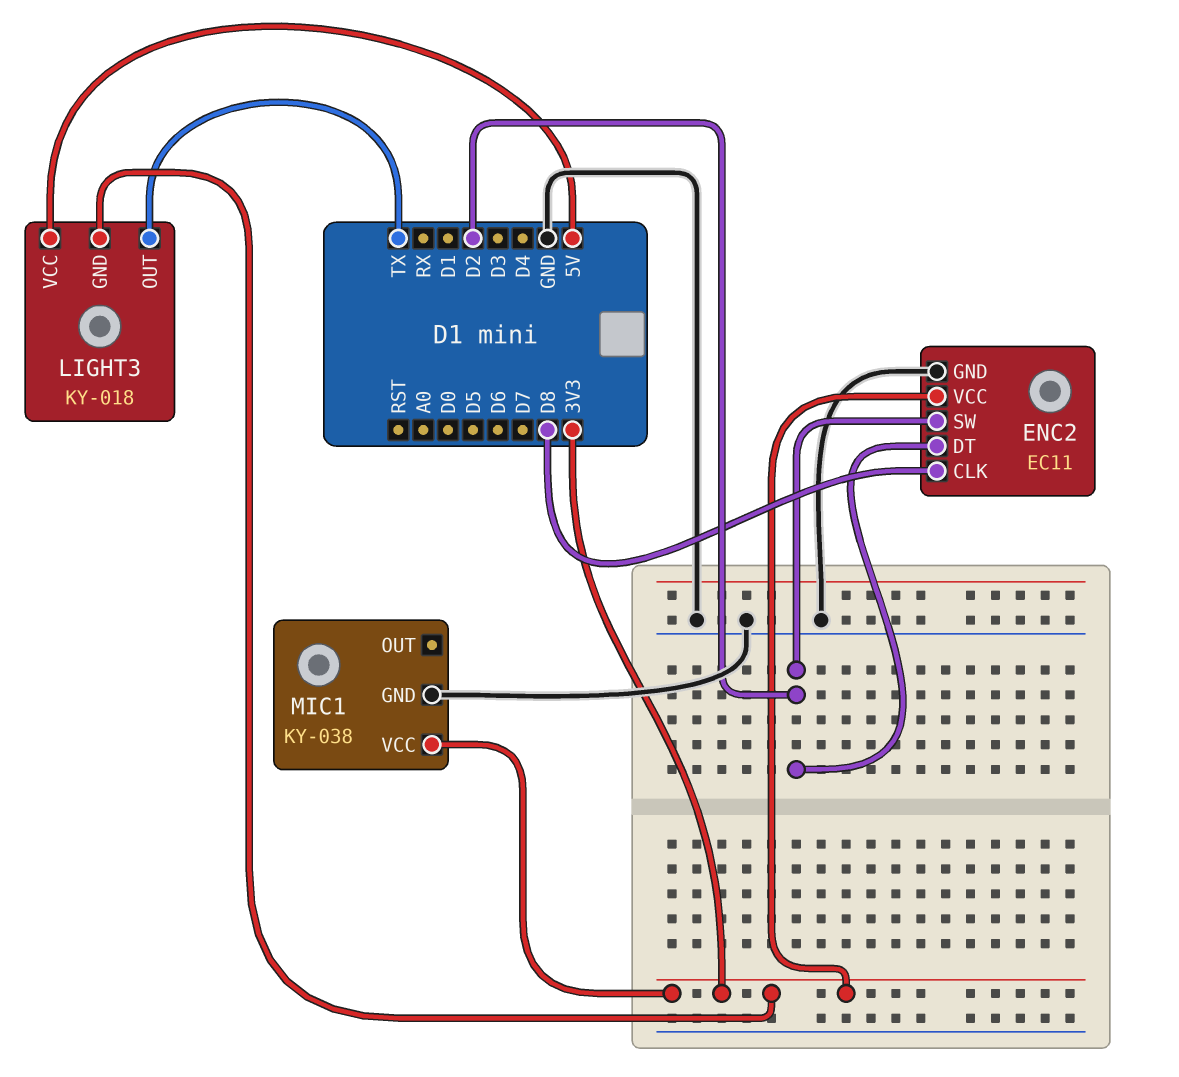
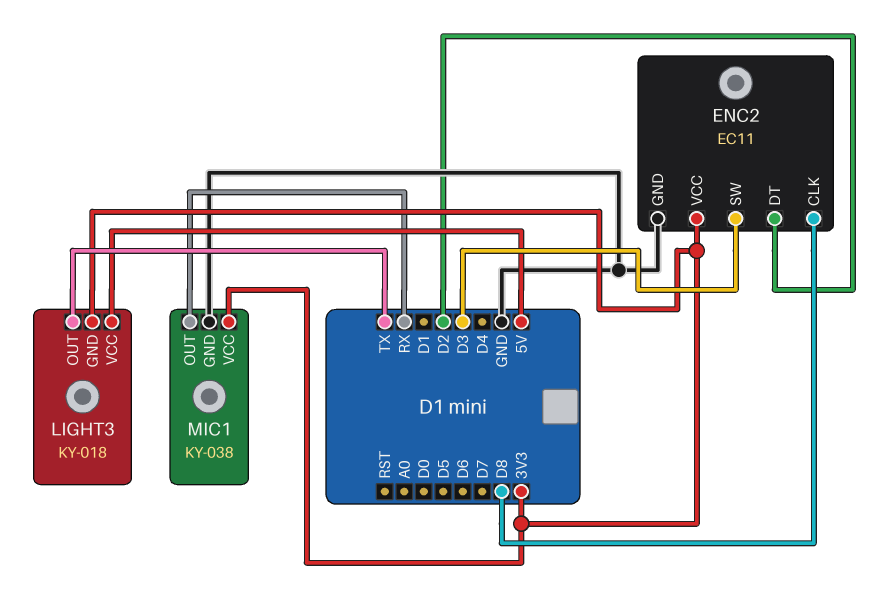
ENC2 pin SW: D2 -> D3
MIC1 pin OUT: none -> RX

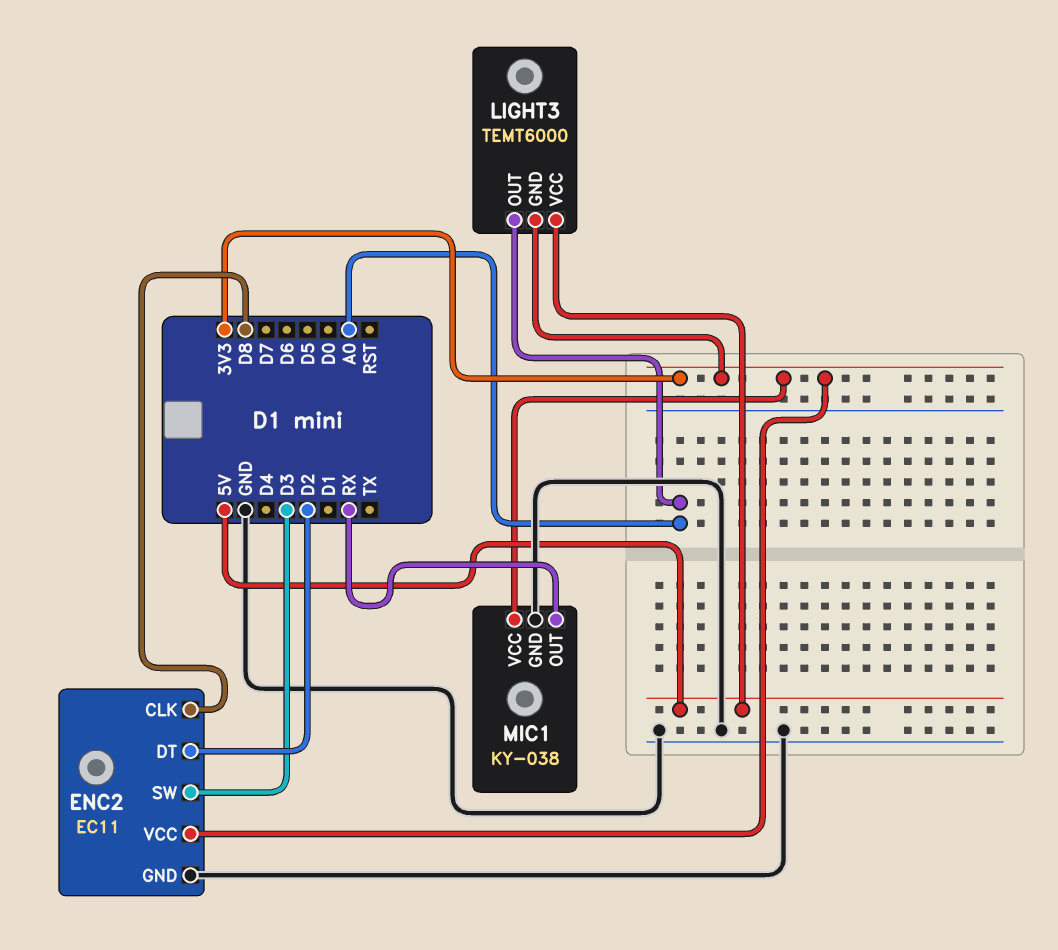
LIGHT3: KY-018 -> TEMT6000
LIGHT3 pin OUT: TX -> A0

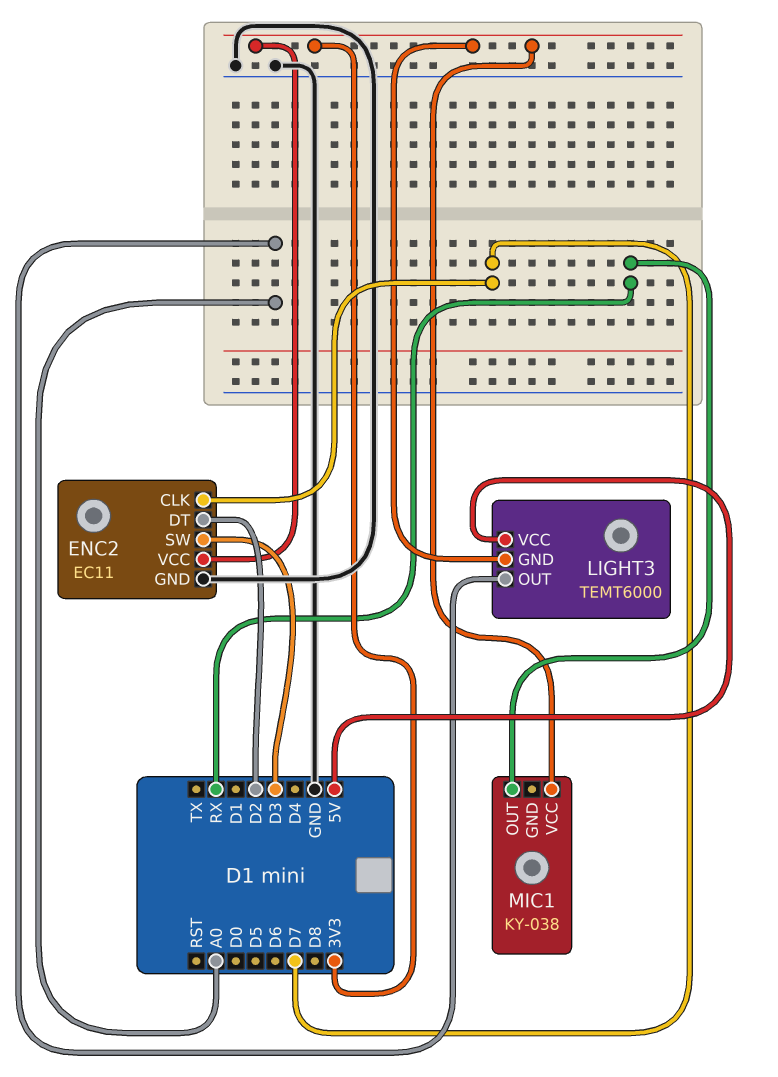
ENC2 pin CLK: D8 -> D7
MIC1 pin GND: GND -> none

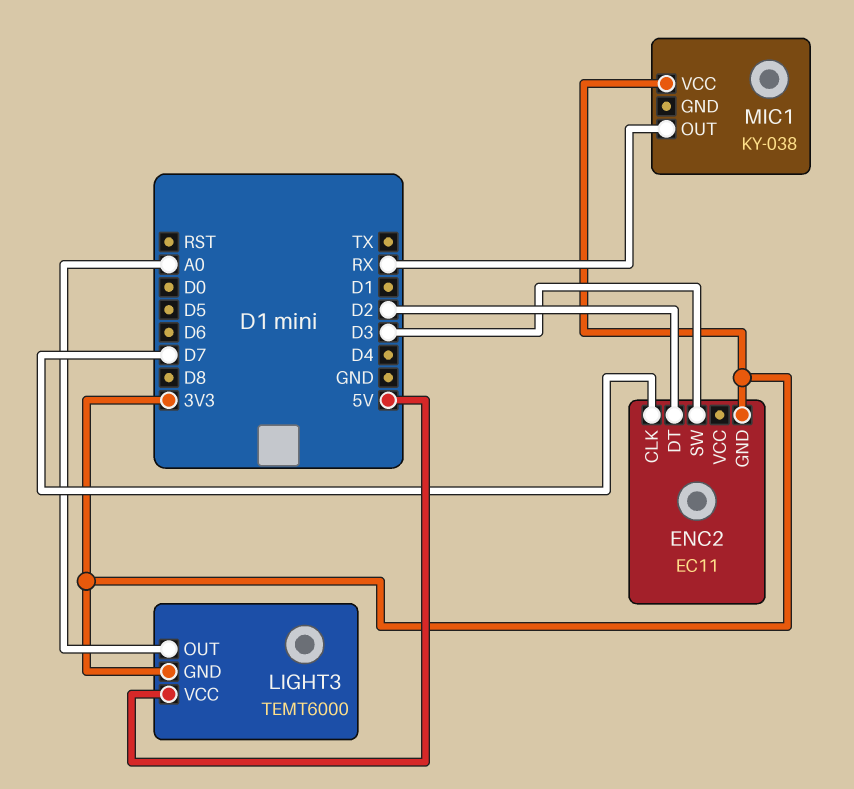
ENC2 pin GND: GND -> 3V3
ENC2 pin VCC: 3V3 -> none

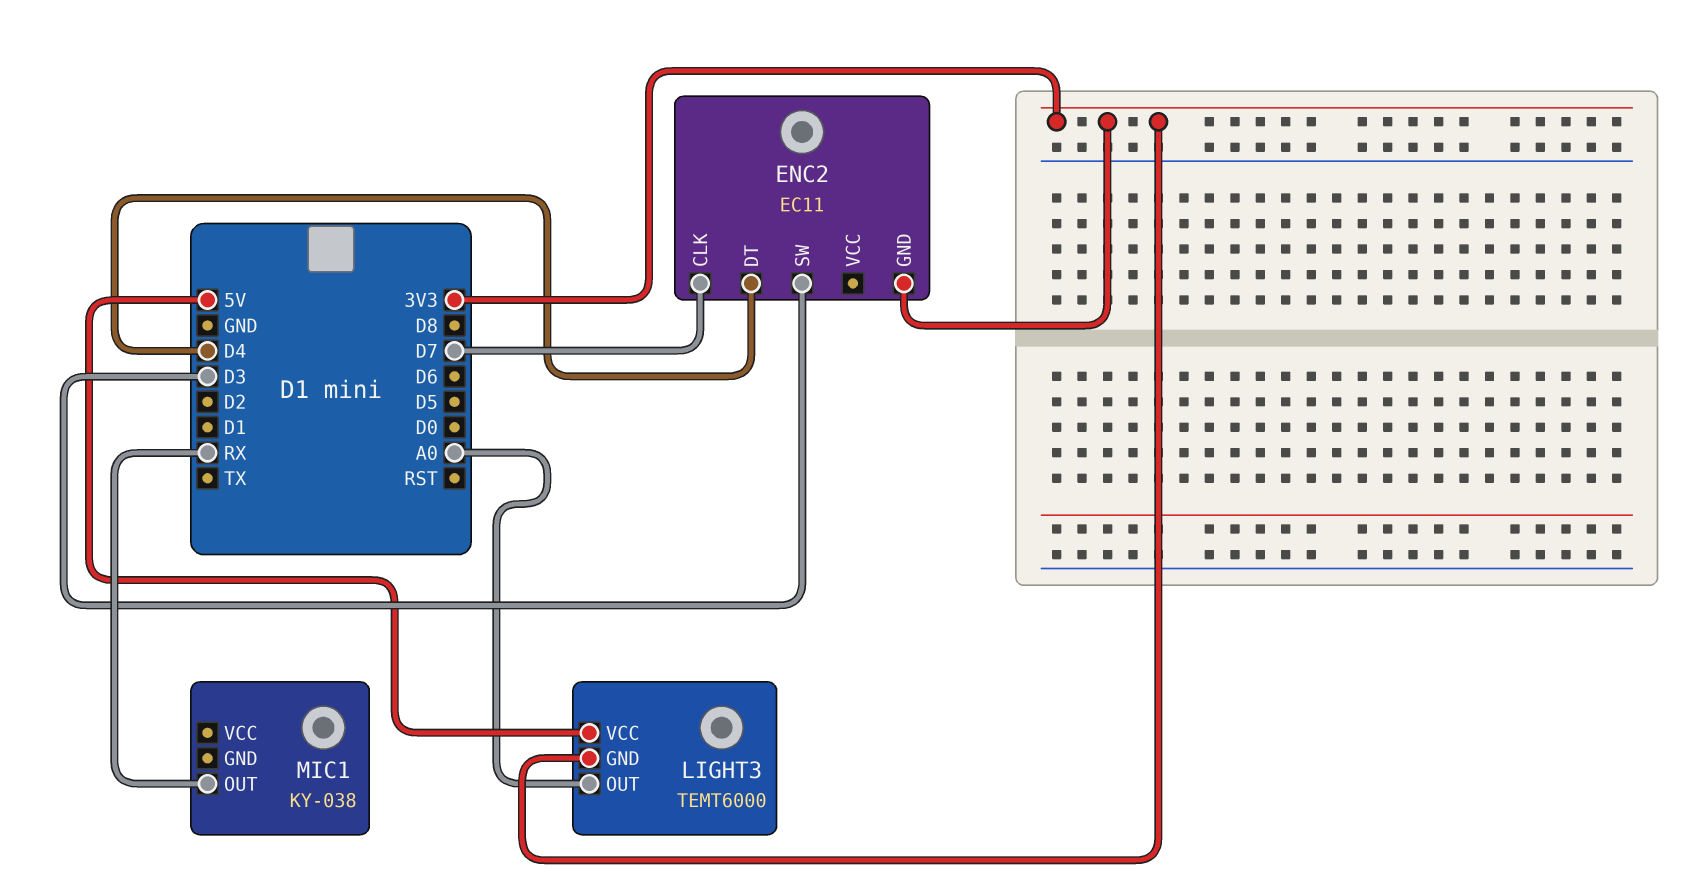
ENC2 pin DT: D2 -> D4
MIC1 pin VCC: 3V3 -> none

